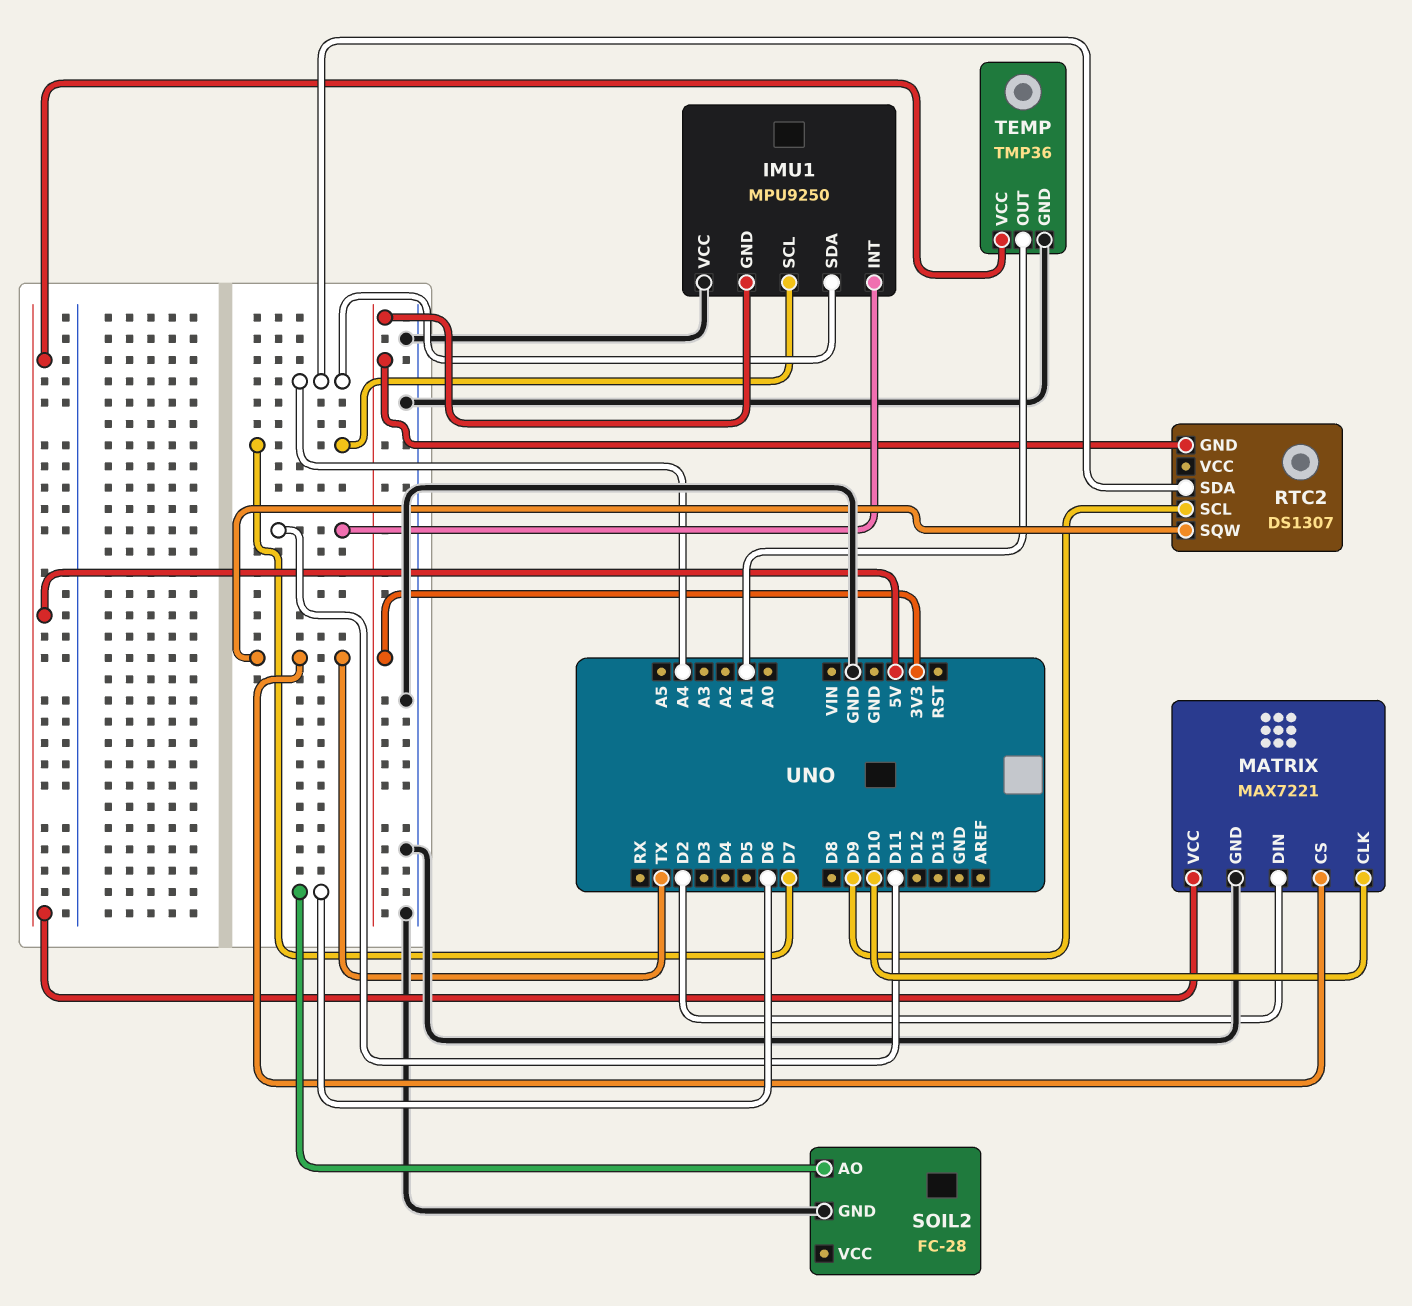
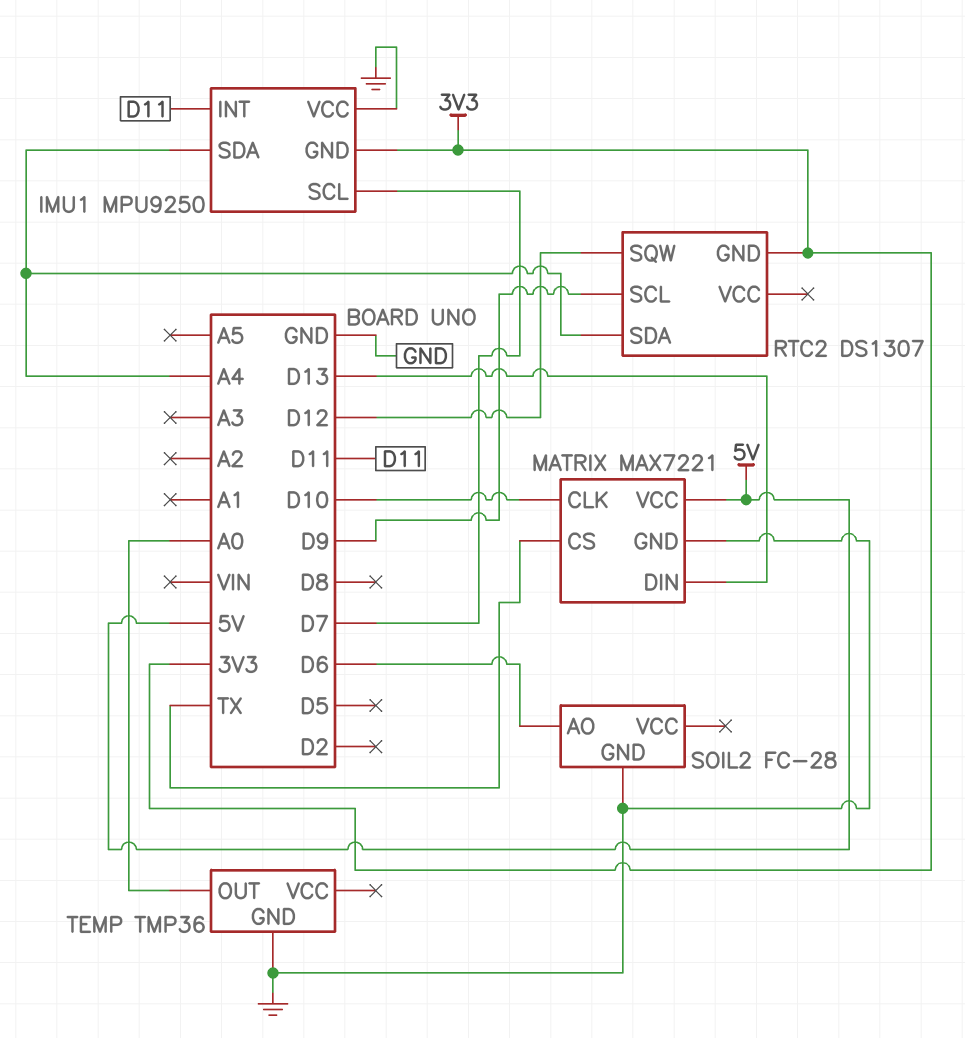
MATRIX pin DIN: D2 -> D13
RTC2 pin SQW: TX -> D12
TEMP pin OUT: A1 -> A0
TEMP pin VCC: 5V -> none

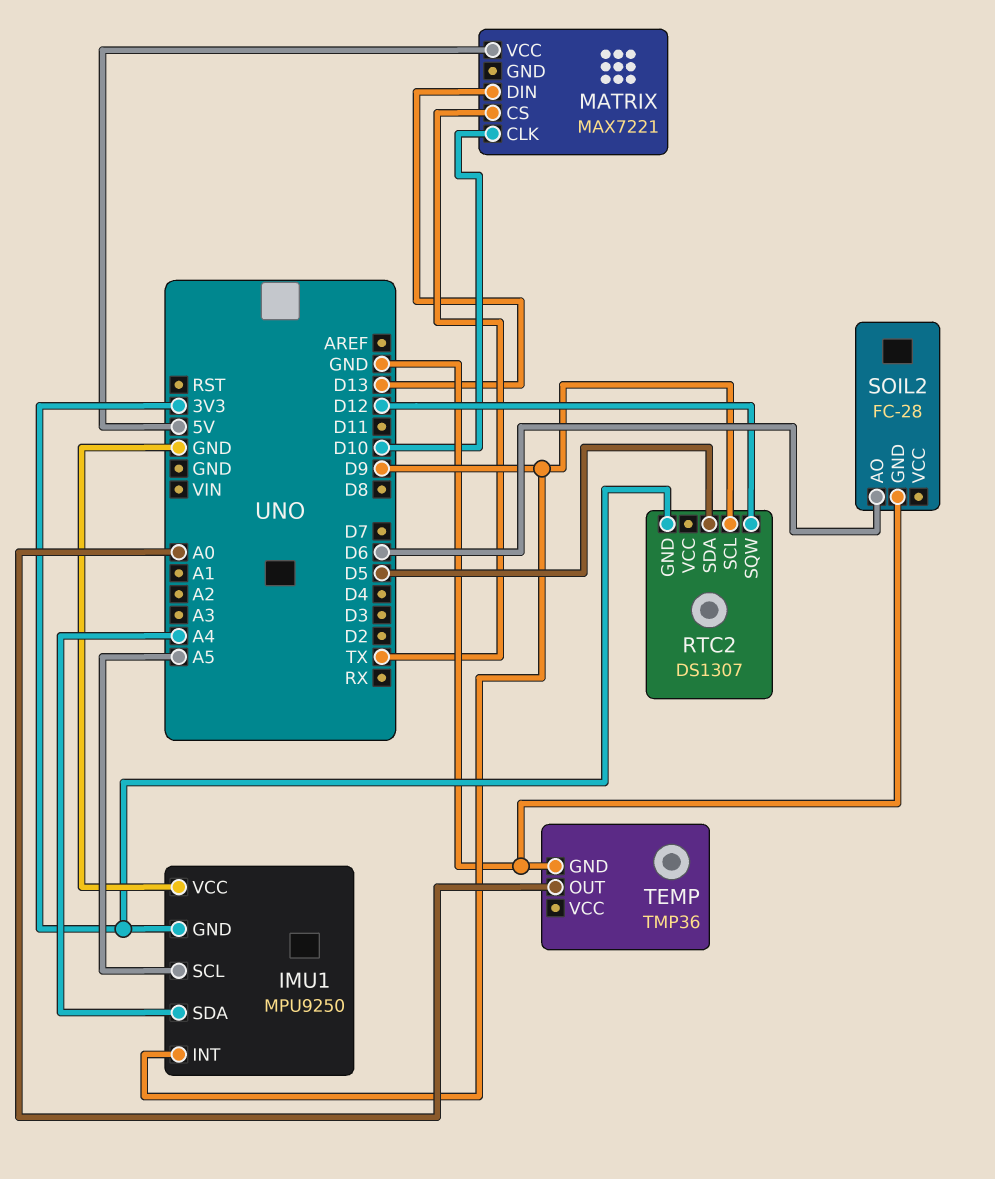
IMU1 pin INT: D11 -> D9
IMU1 pin SCL: D7 -> A5
MATRIX pin GND: GND -> none
RTC2 pin SDA: A4 -> D5

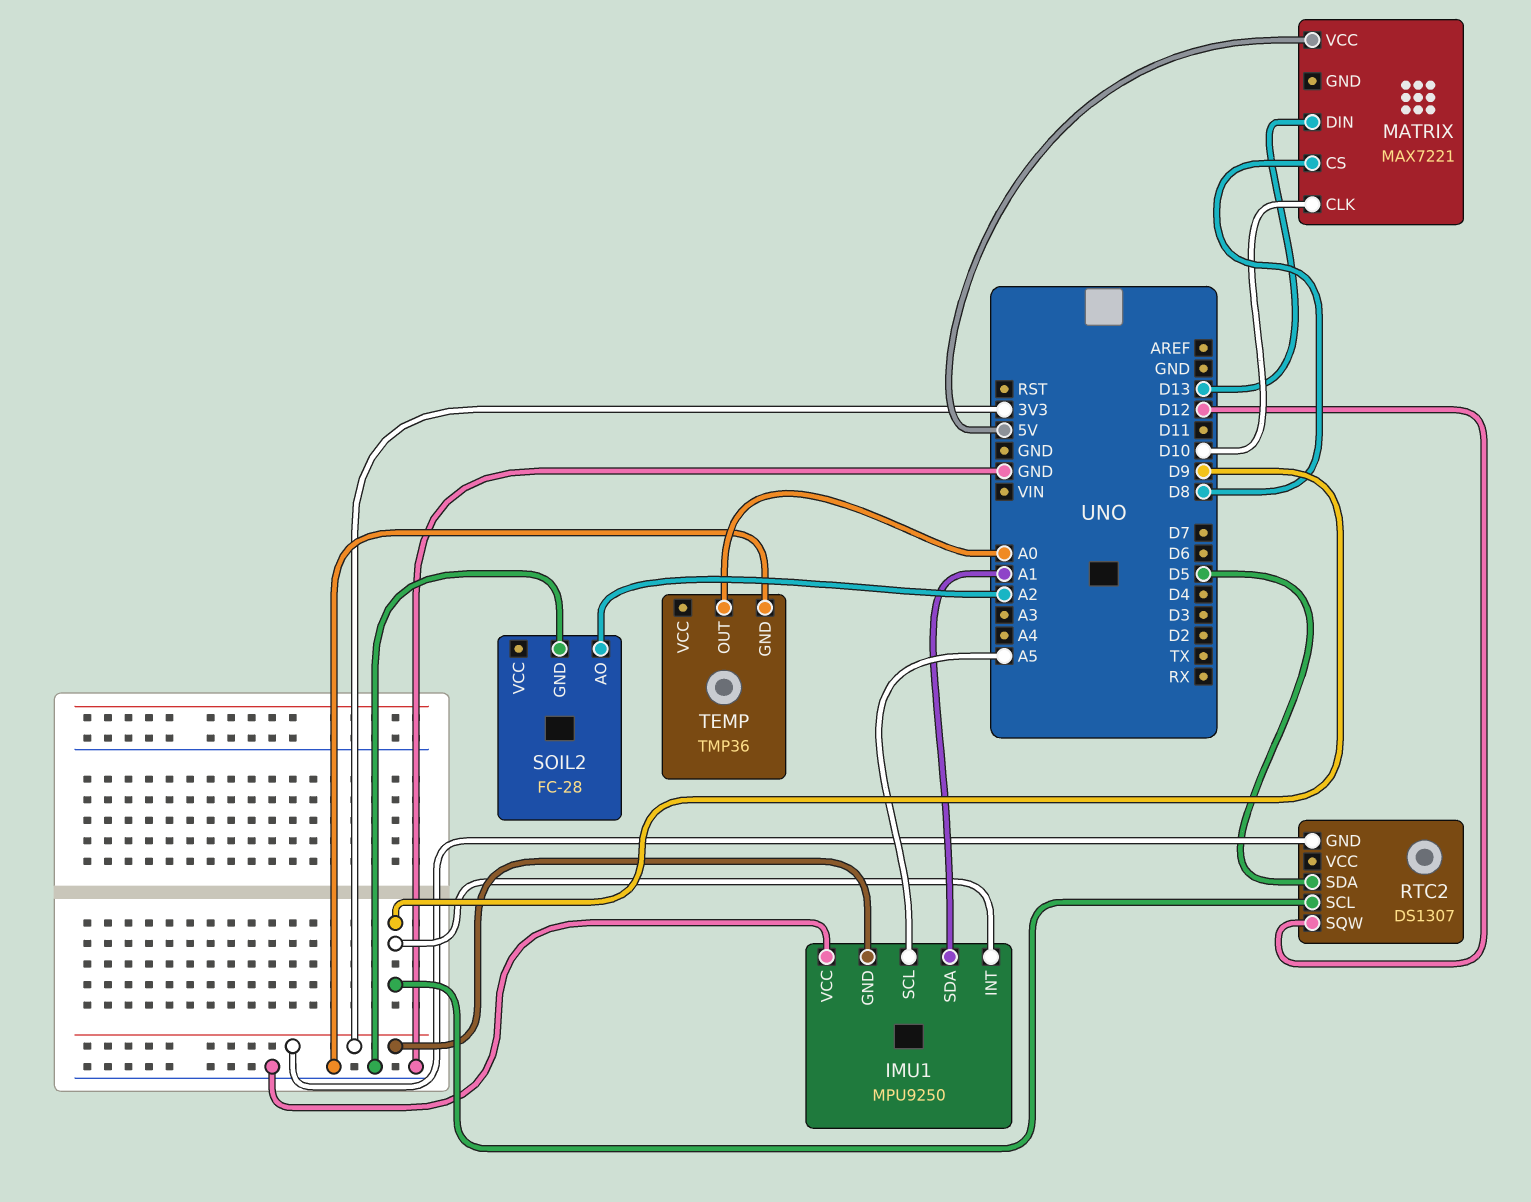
IMU1 pin SDA: A4 -> A1
MATRIX pin CS: TX -> D8
SOIL2 pin AO: D6 -> A2

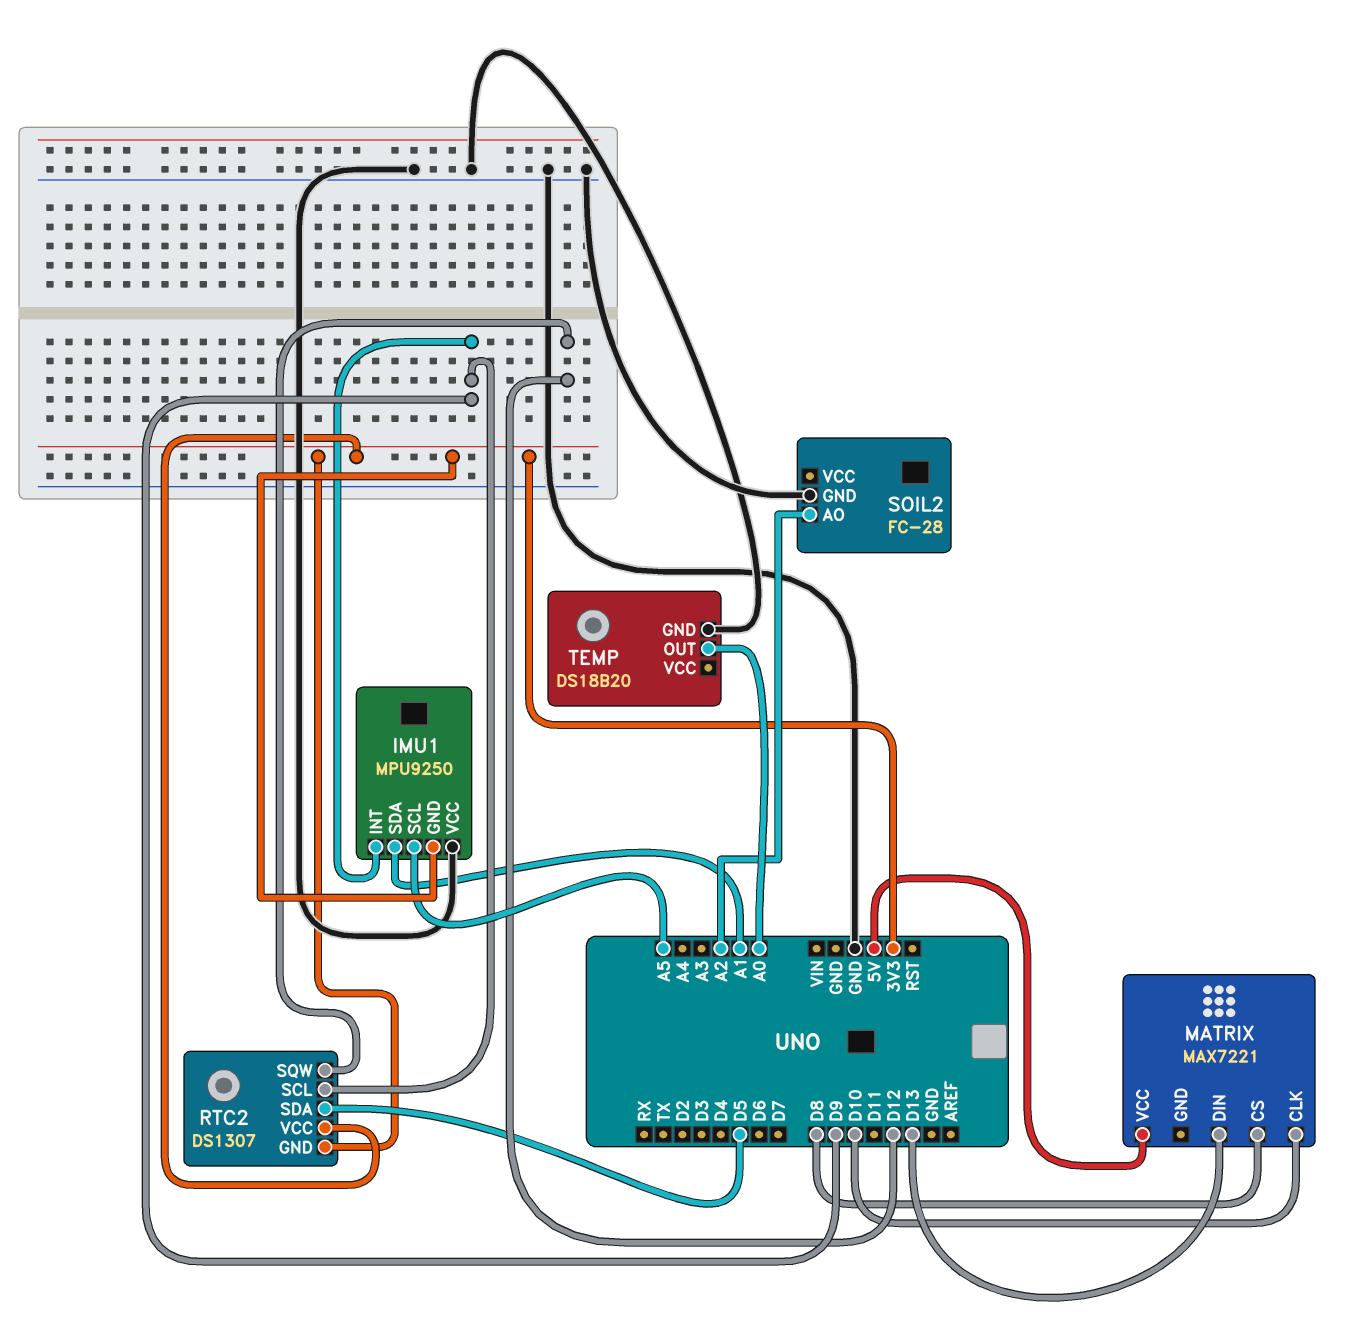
RTC2 pin VCC: none -> 3V3
TEMP: TMP36 -> DS18B20

